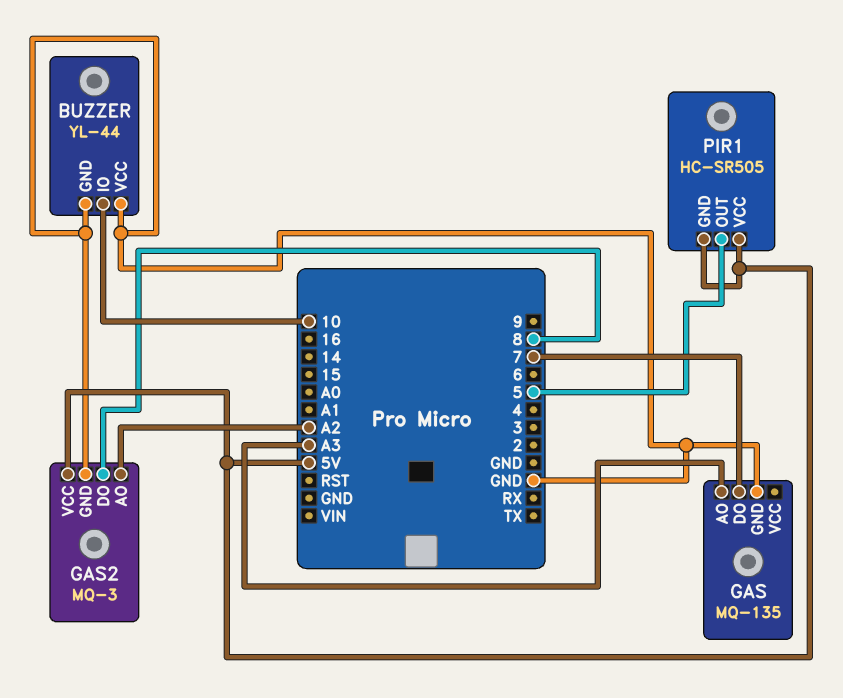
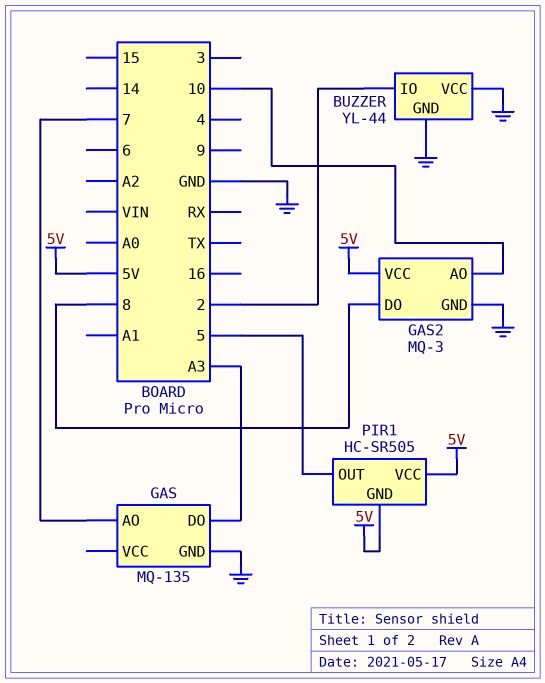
BUZZER pin IO: 10 -> 2
GAS pin AO: A3 -> 7
GAS pin DO: 7 -> A3
GAS2 pin AO: A2 -> 10

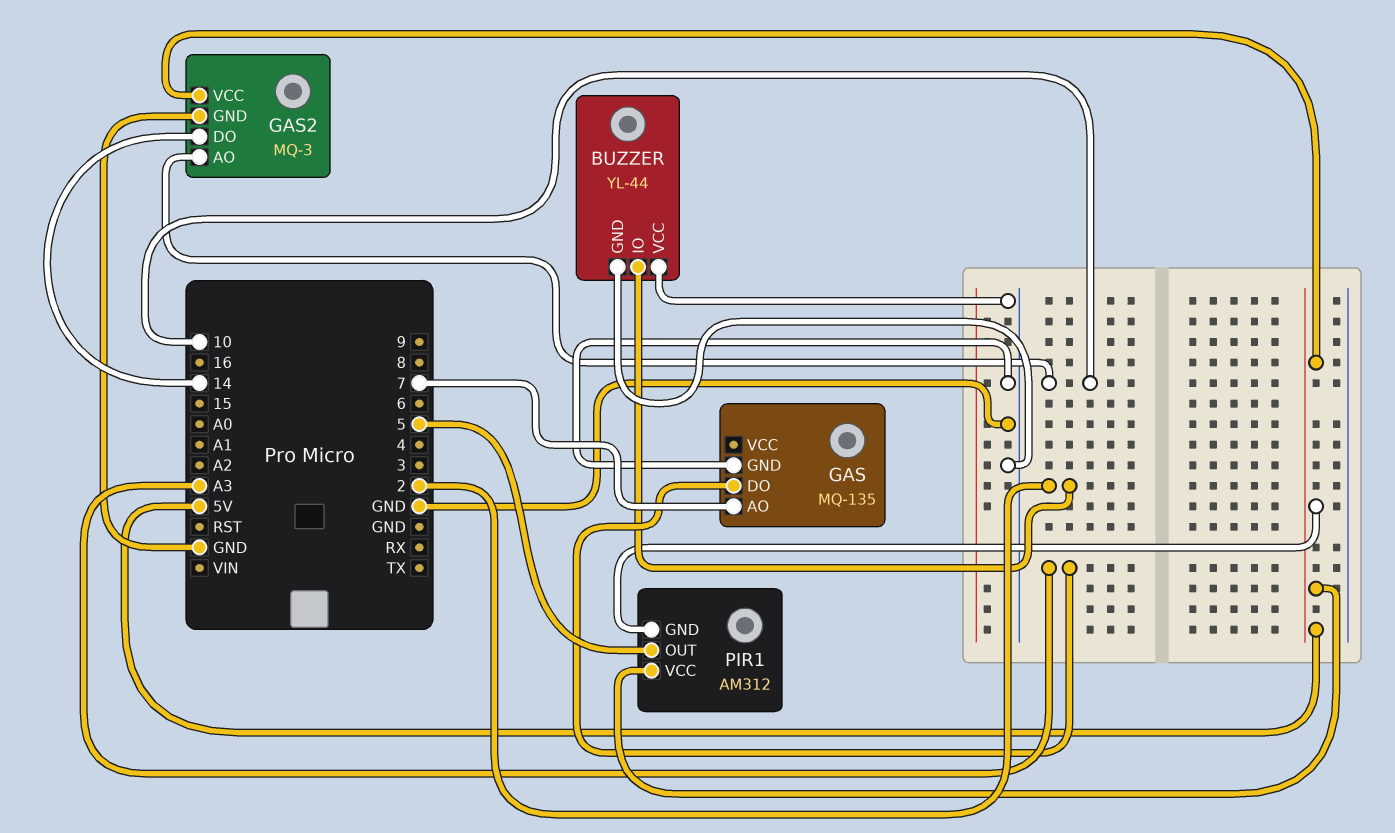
GAS2 pin DO: 8 -> 14
PIR1: HC-SR505 -> AM312

